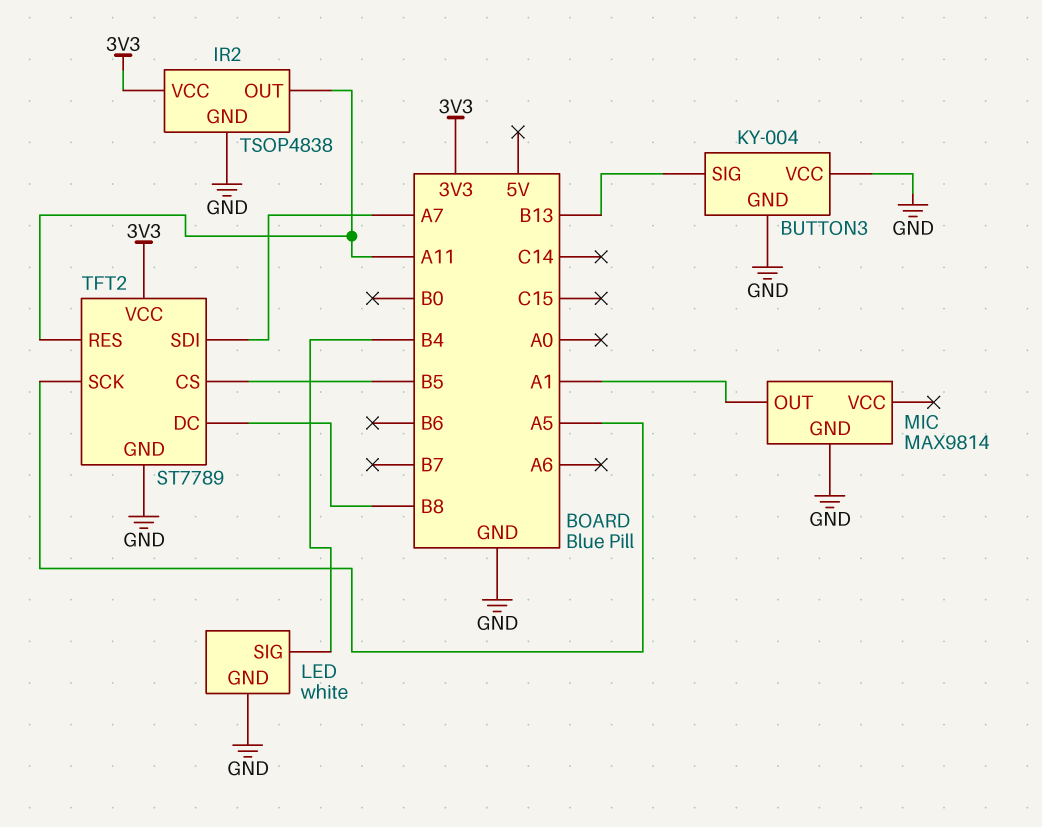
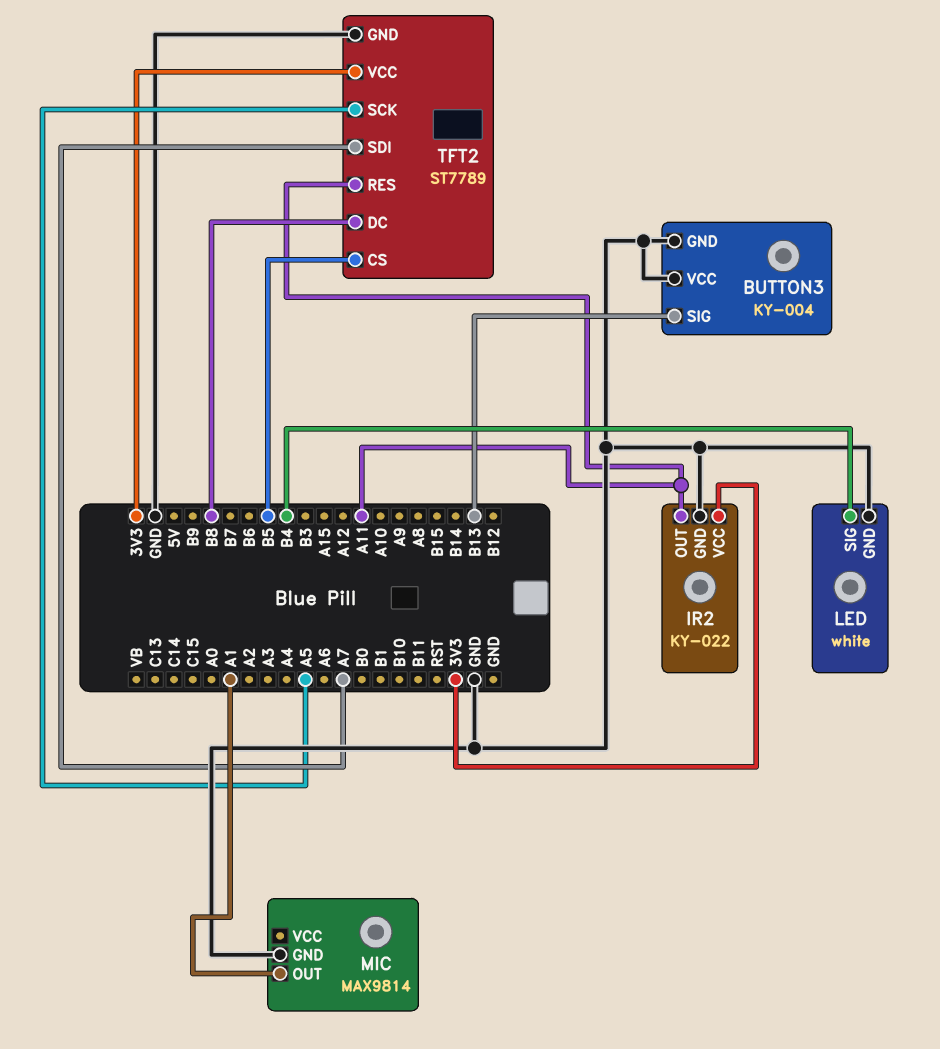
IR2: TSOP4838 -> KY-022

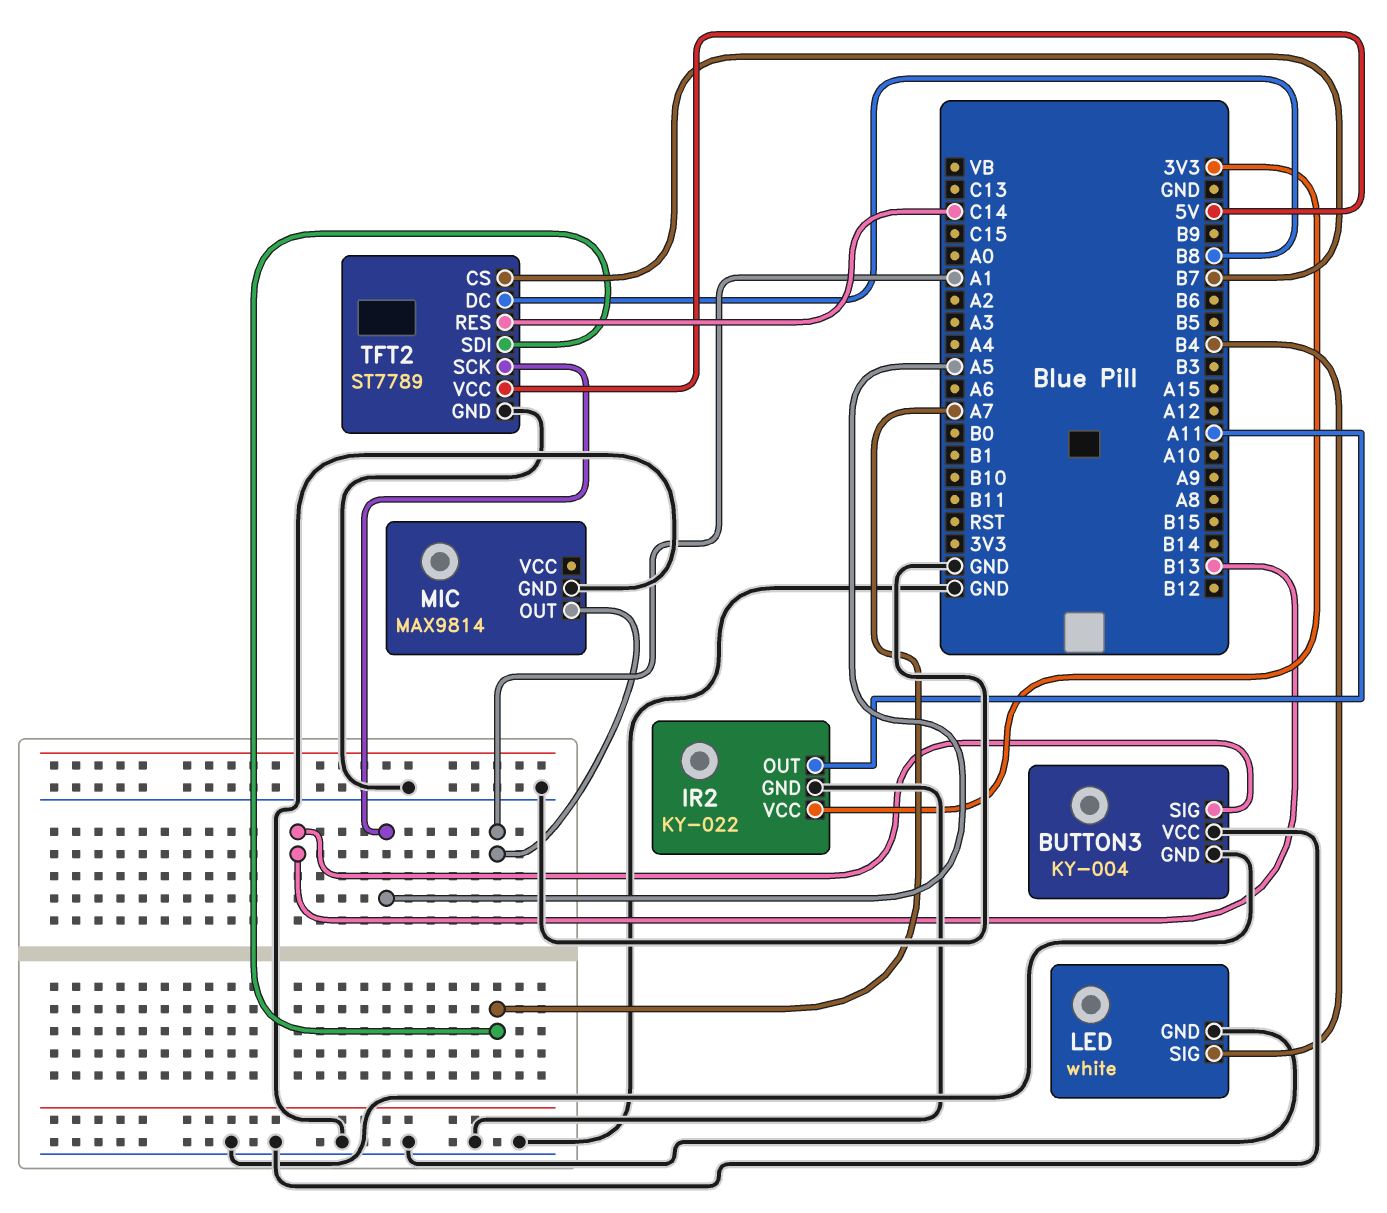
TFT2 pin CS: B5 -> B7
TFT2 pin RES: A11 -> C14
TFT2 pin VCC: 3V3 -> 5V

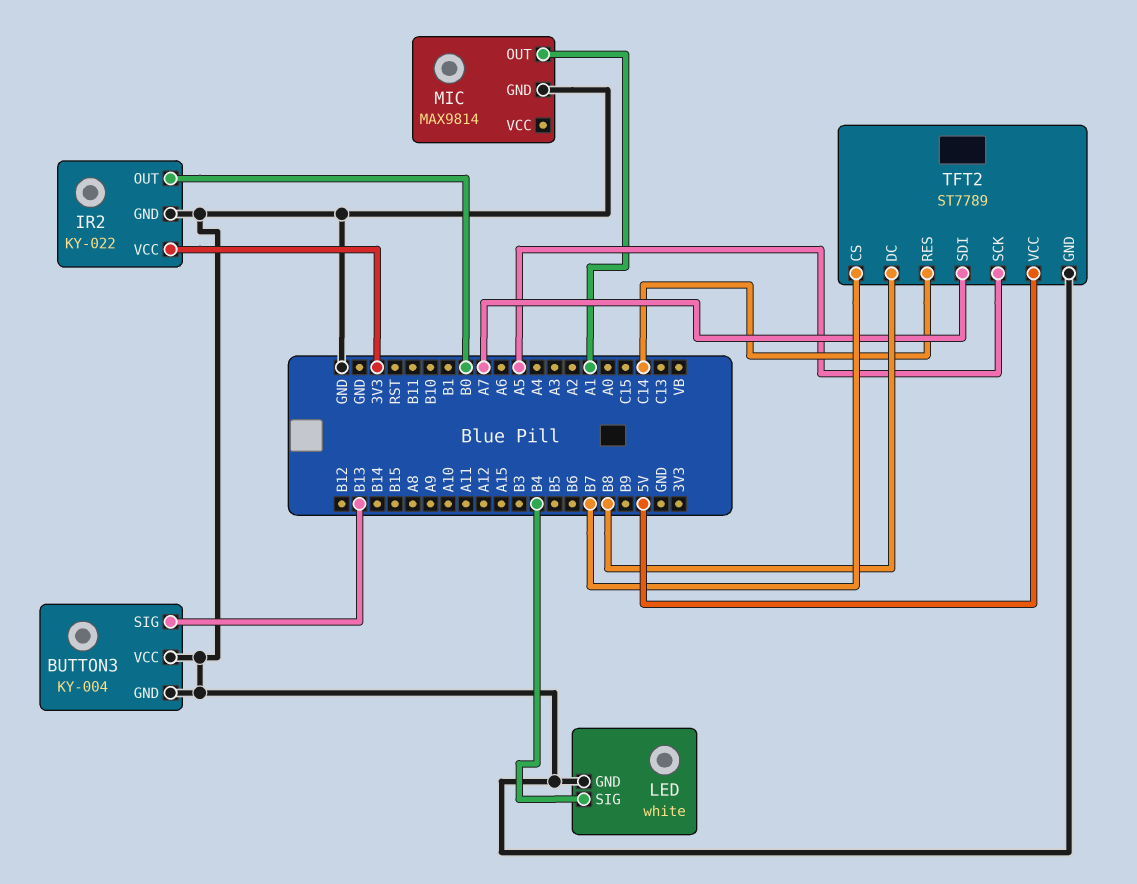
IR2 pin OUT: A11 -> B0

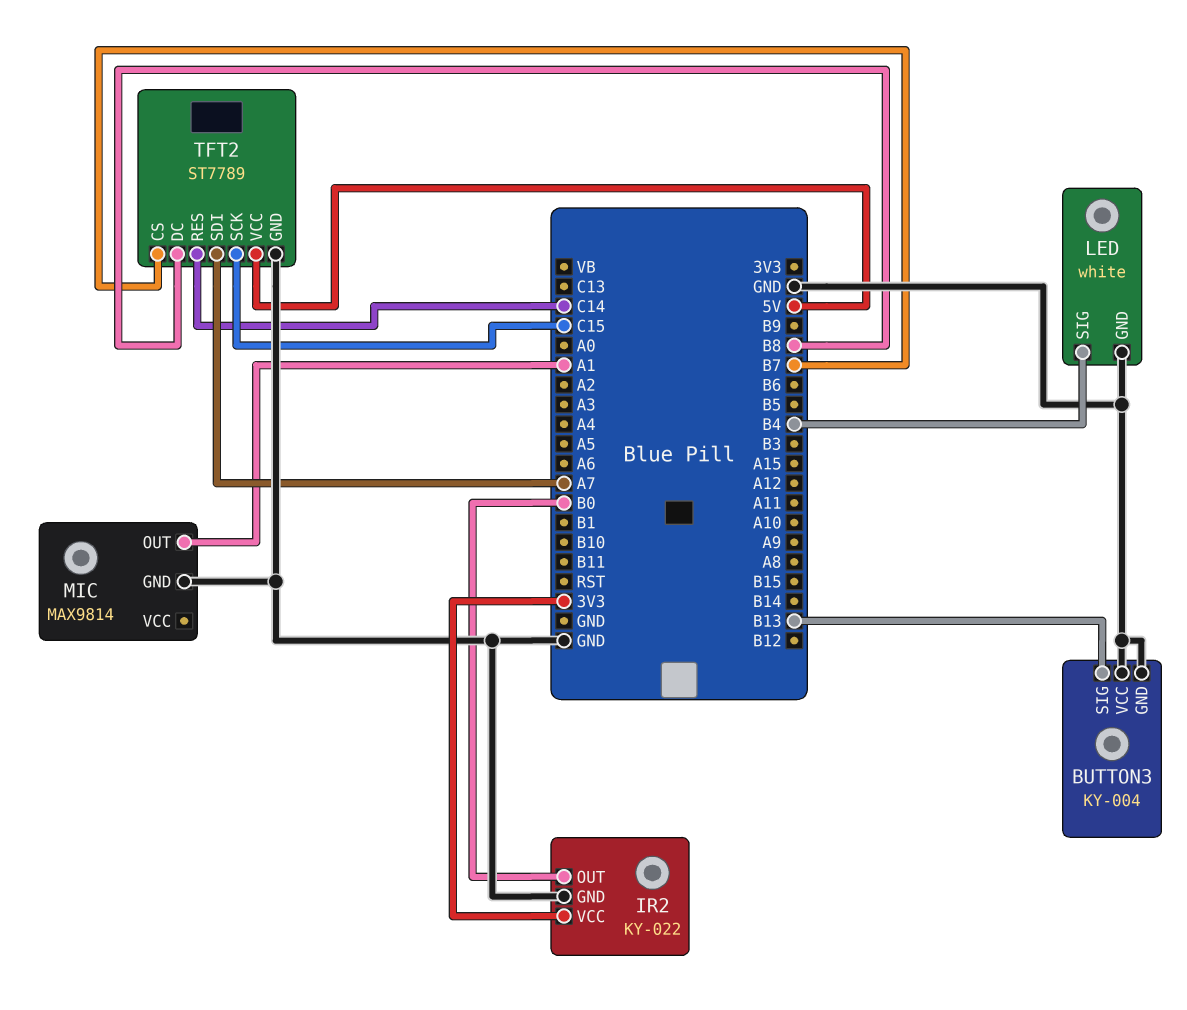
TFT2 pin SCK: A5 -> C15

